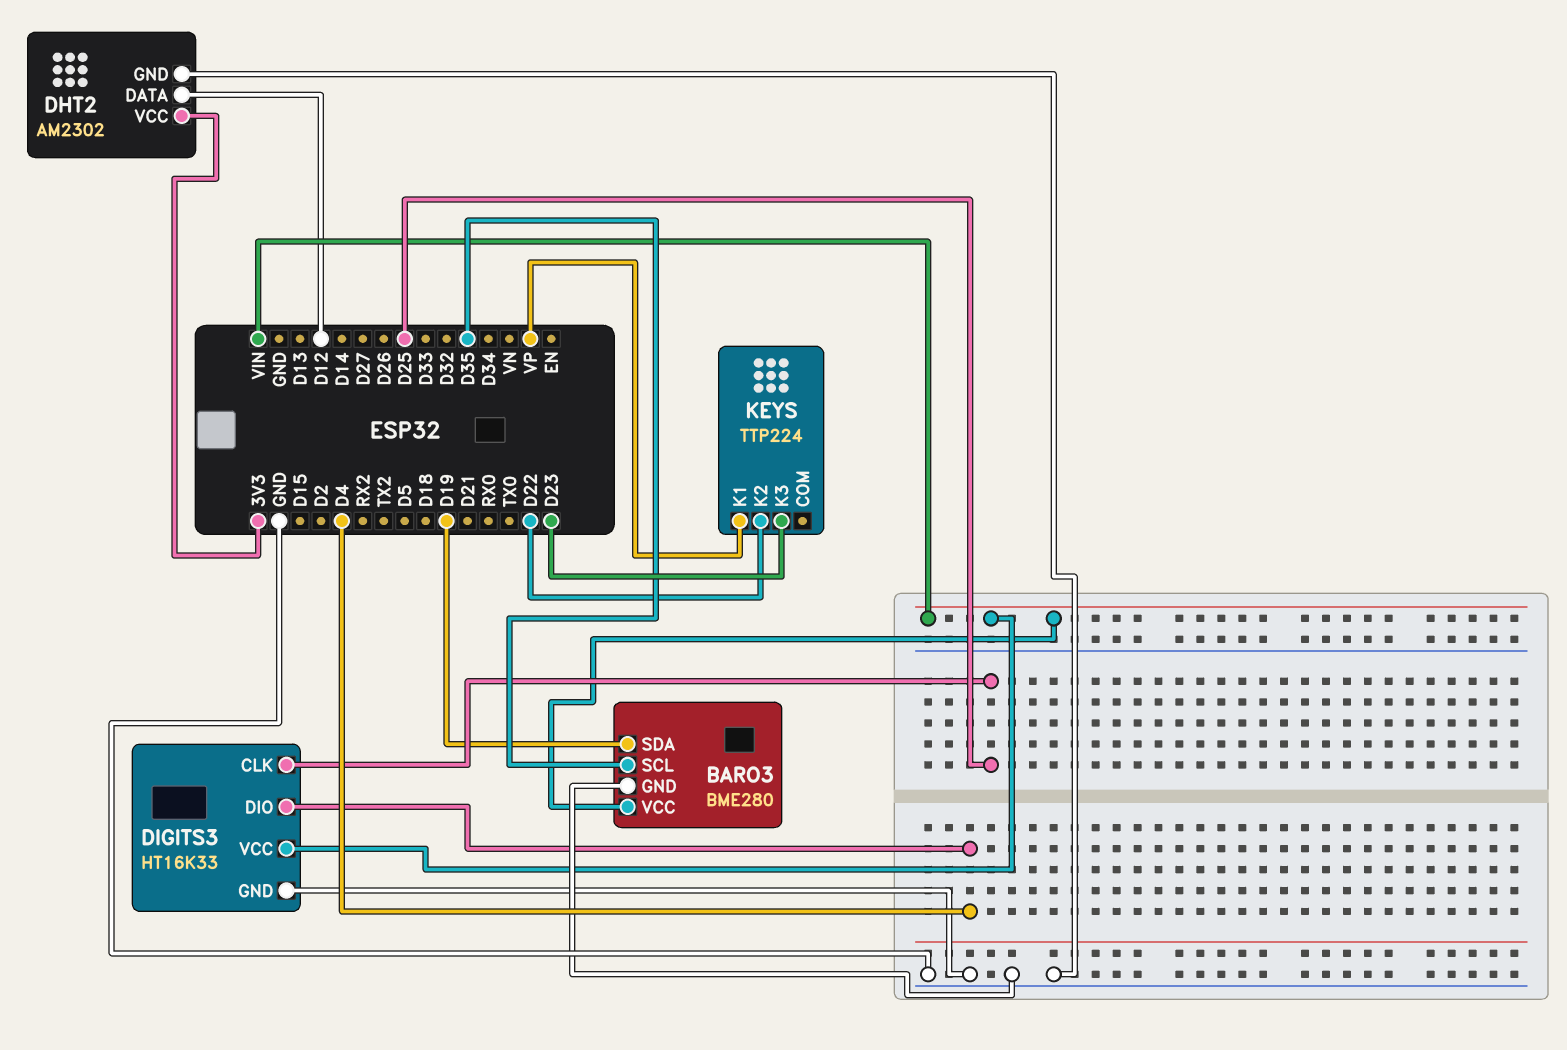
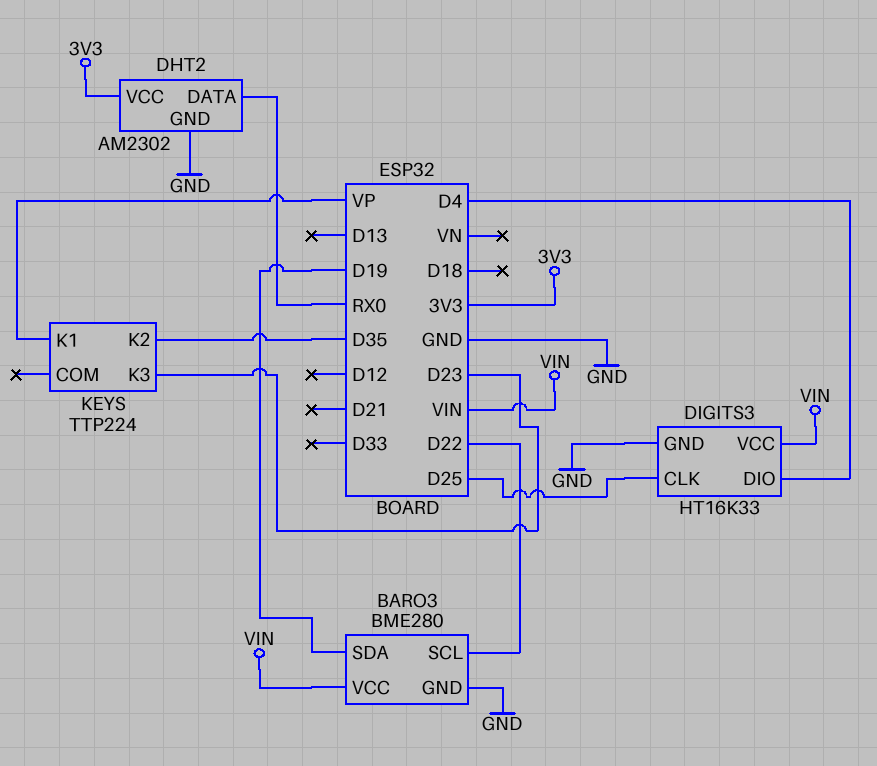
BARO3 pin SCL: D35 -> D22
DHT2 pin DATA: D12 -> RX0
KEYS pin K2: D22 -> D35

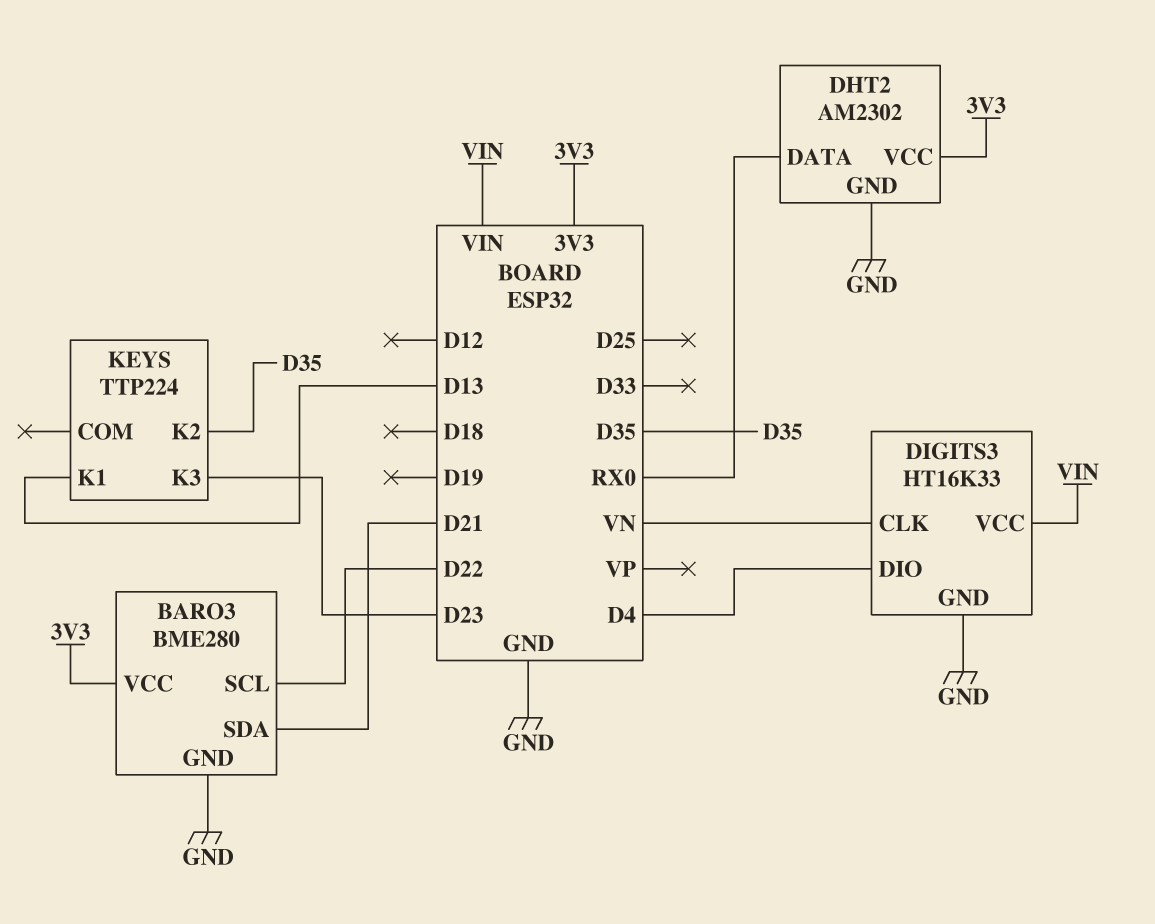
BARO3 pin SDA: D19 -> D21
BARO3 pin VCC: VIN -> 3V3
DIGITS3 pin CLK: D25 -> VN
KEYS pin K1: VP -> D13

